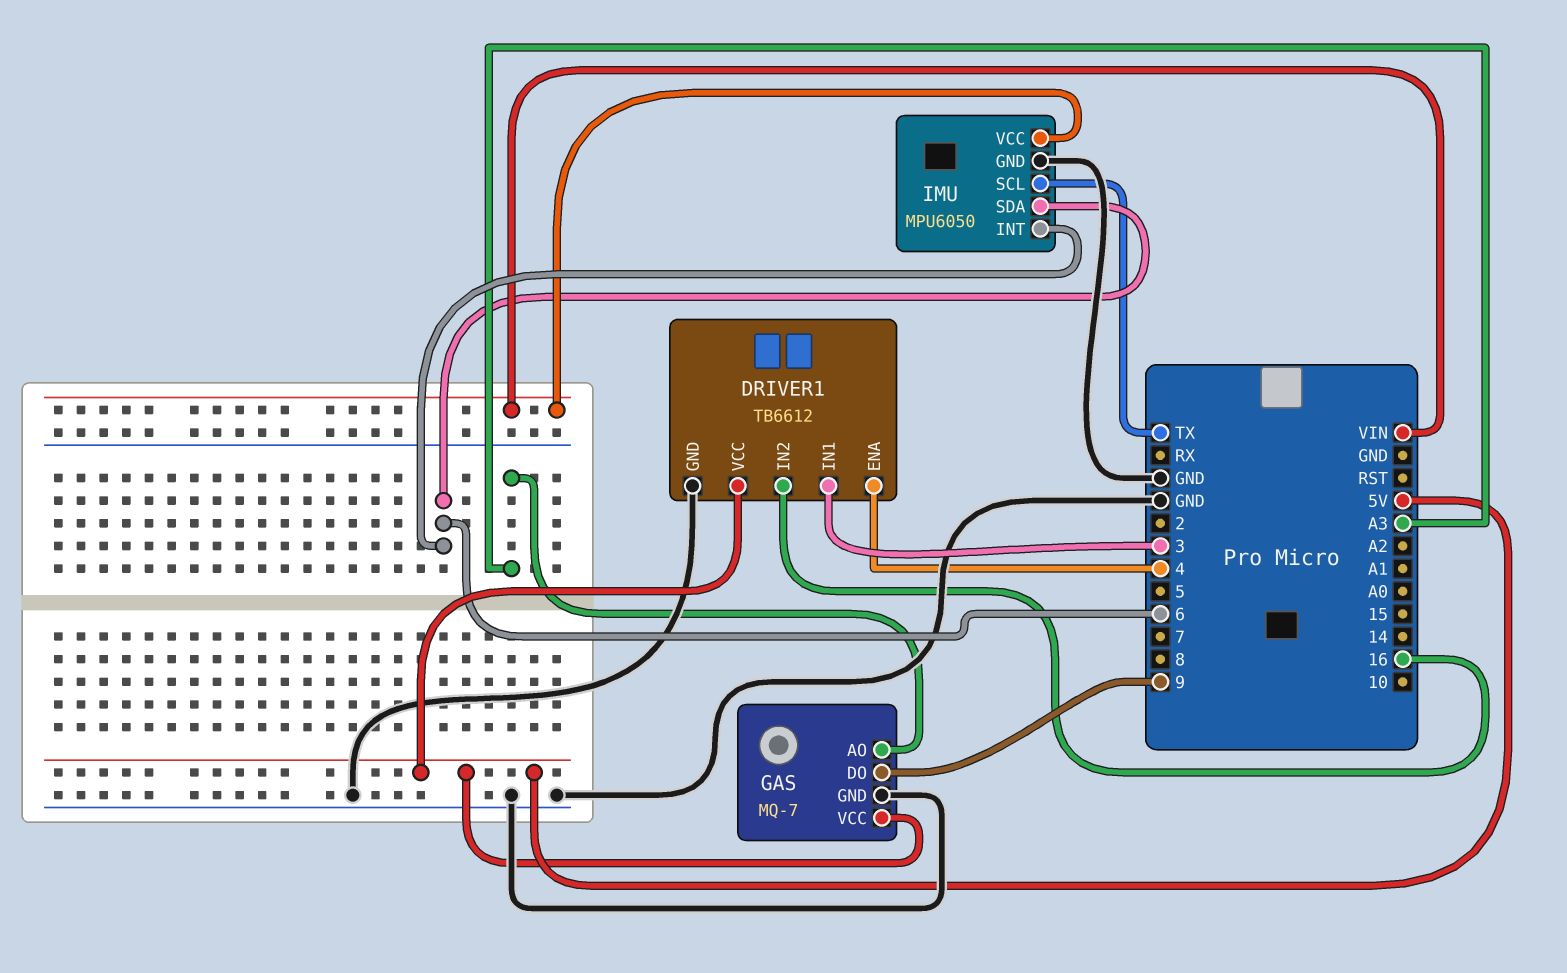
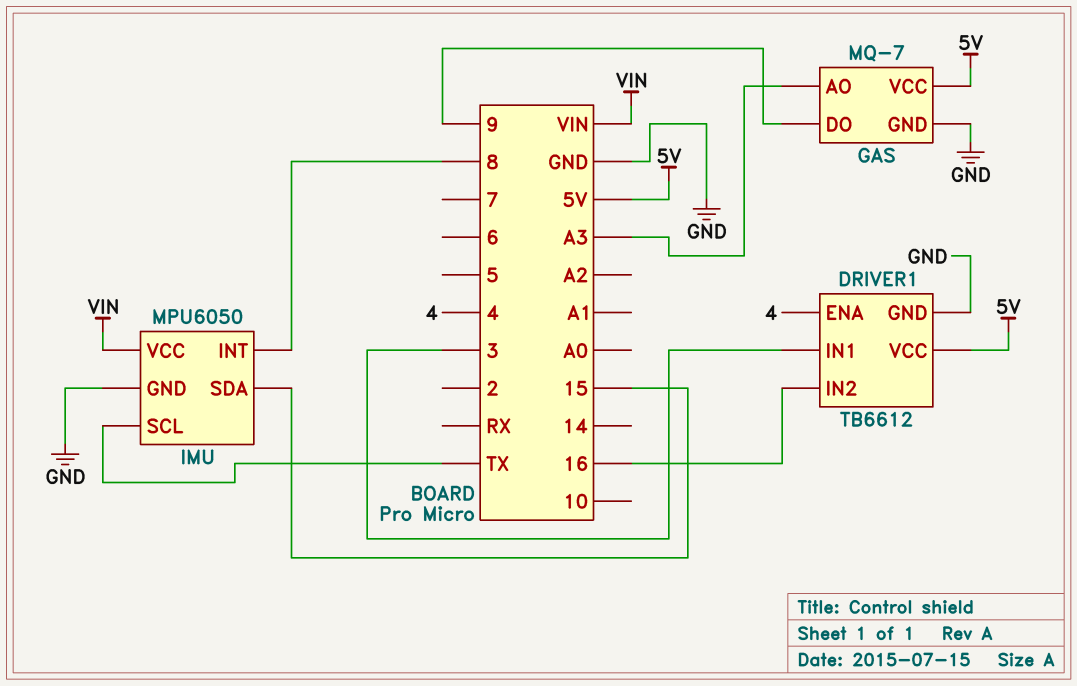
IMU pin INT: 6 -> 8
IMU pin SDA: 6 -> 15

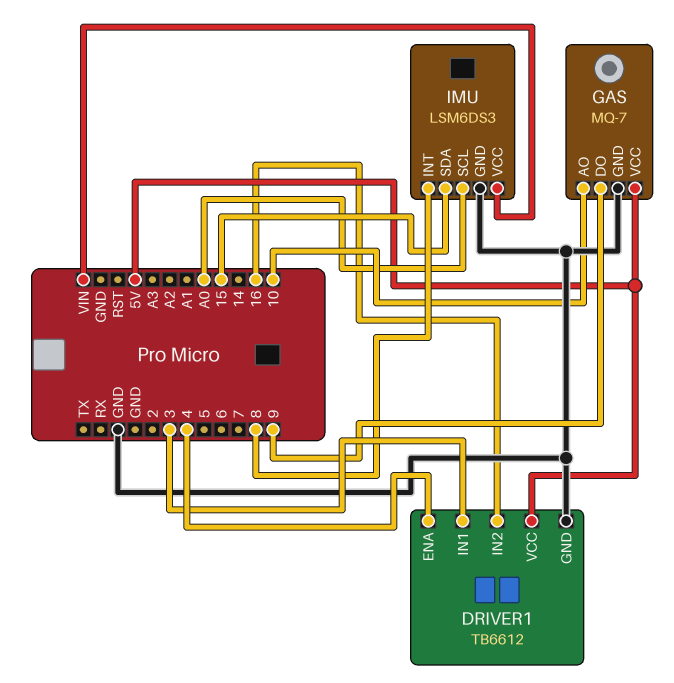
GAS pin AO: A3 -> 10
IMU: MPU6050 -> LSM6DS3
IMU pin SCL: TX -> A0

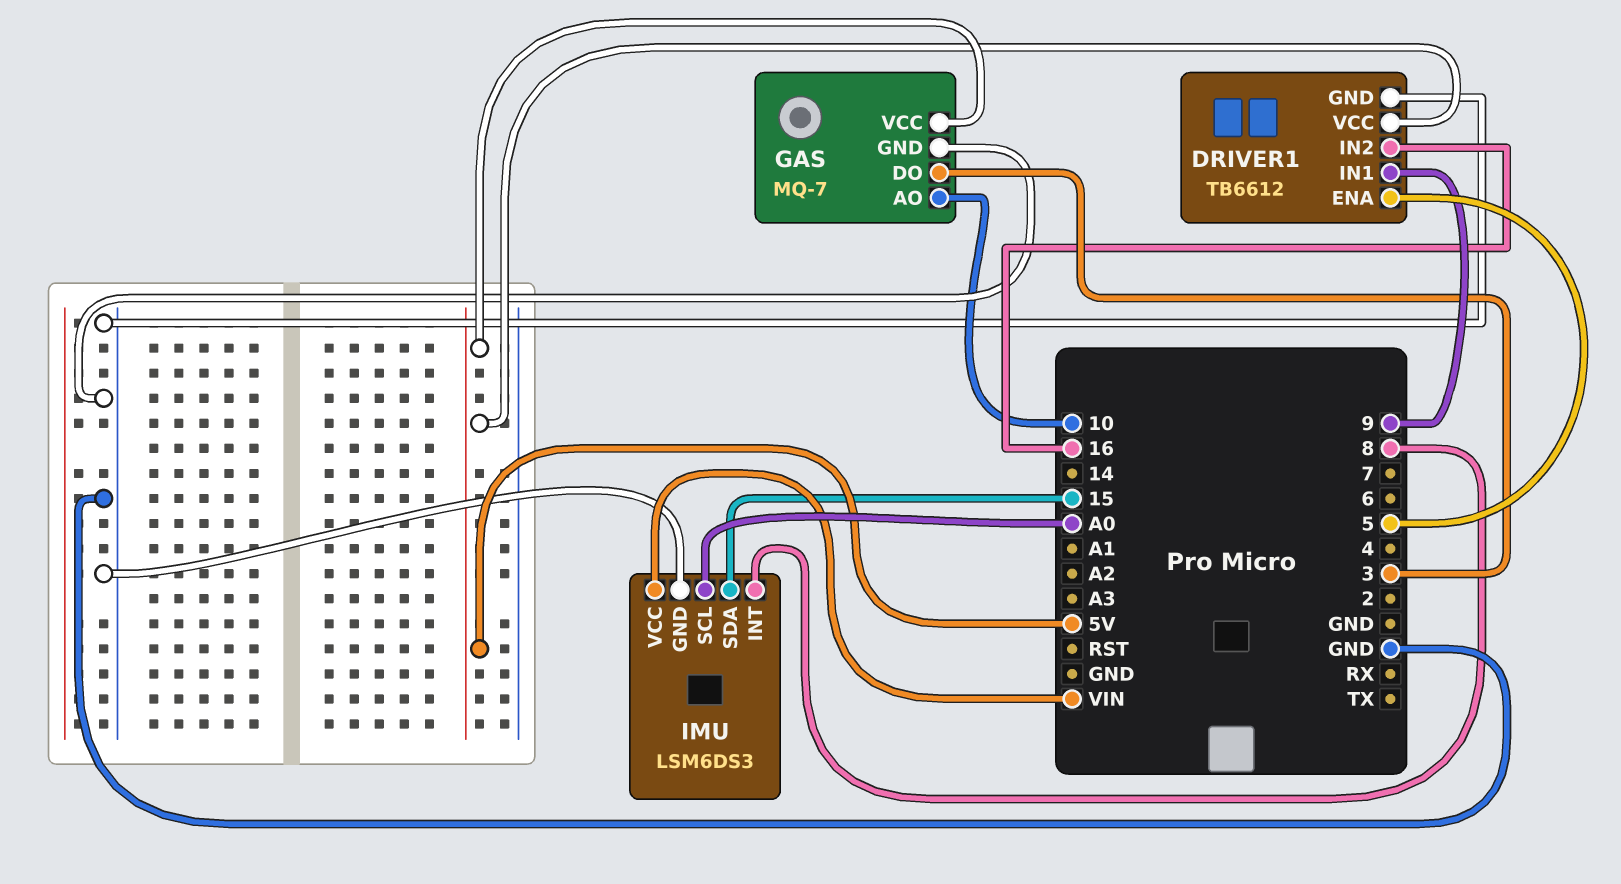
DRIVER1 pin ENA: 4 -> 5
DRIVER1 pin IN1: 3 -> 9
GAS pin DO: 9 -> 3

